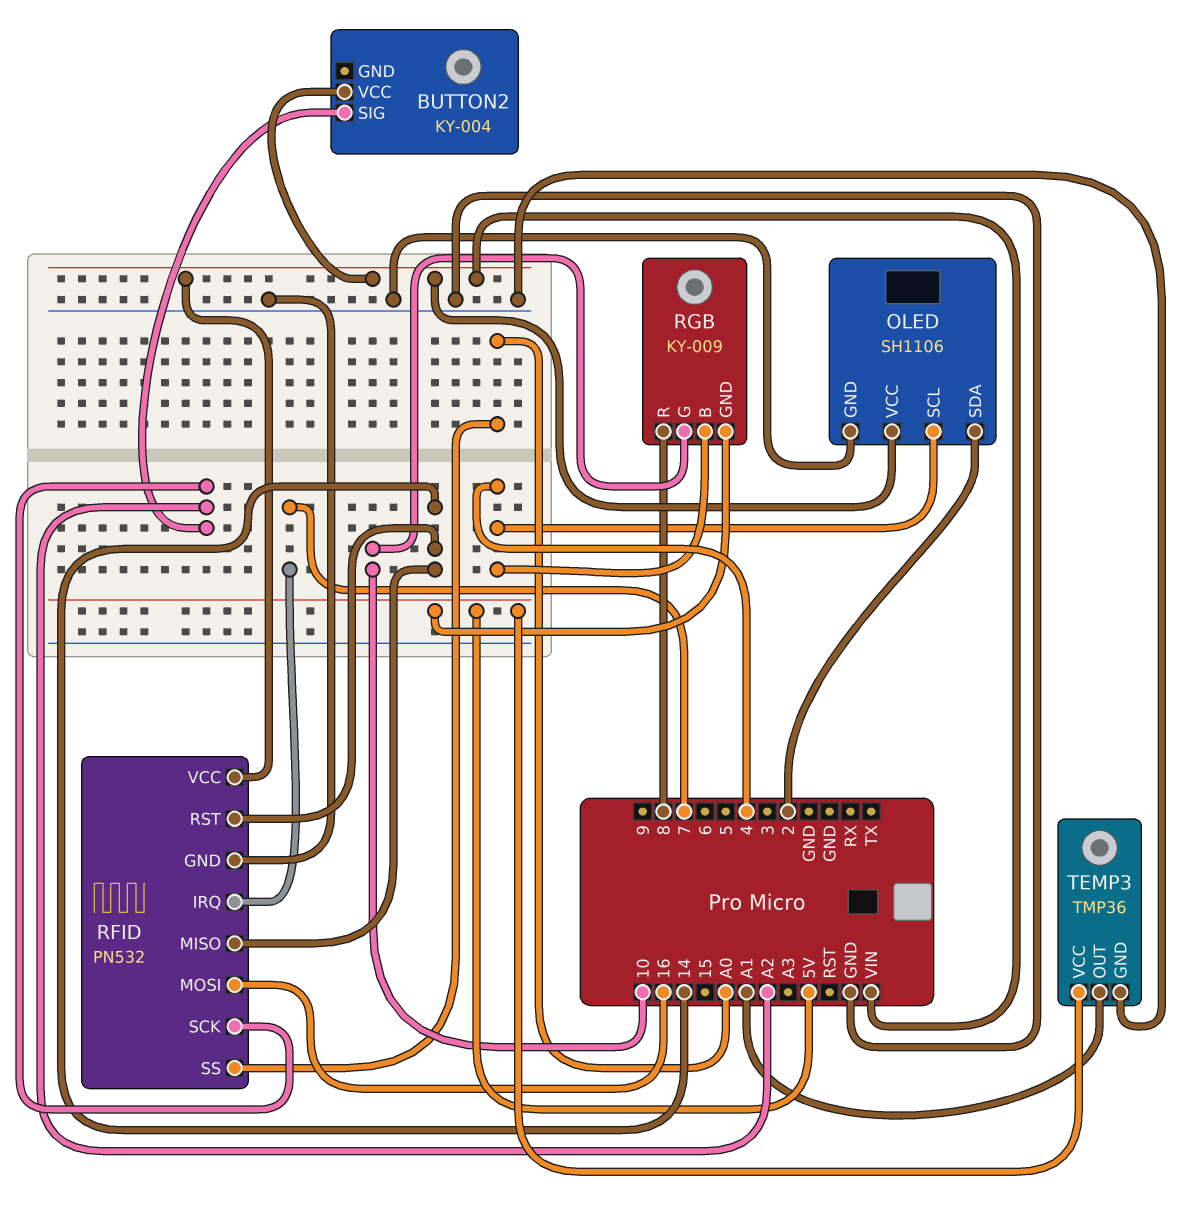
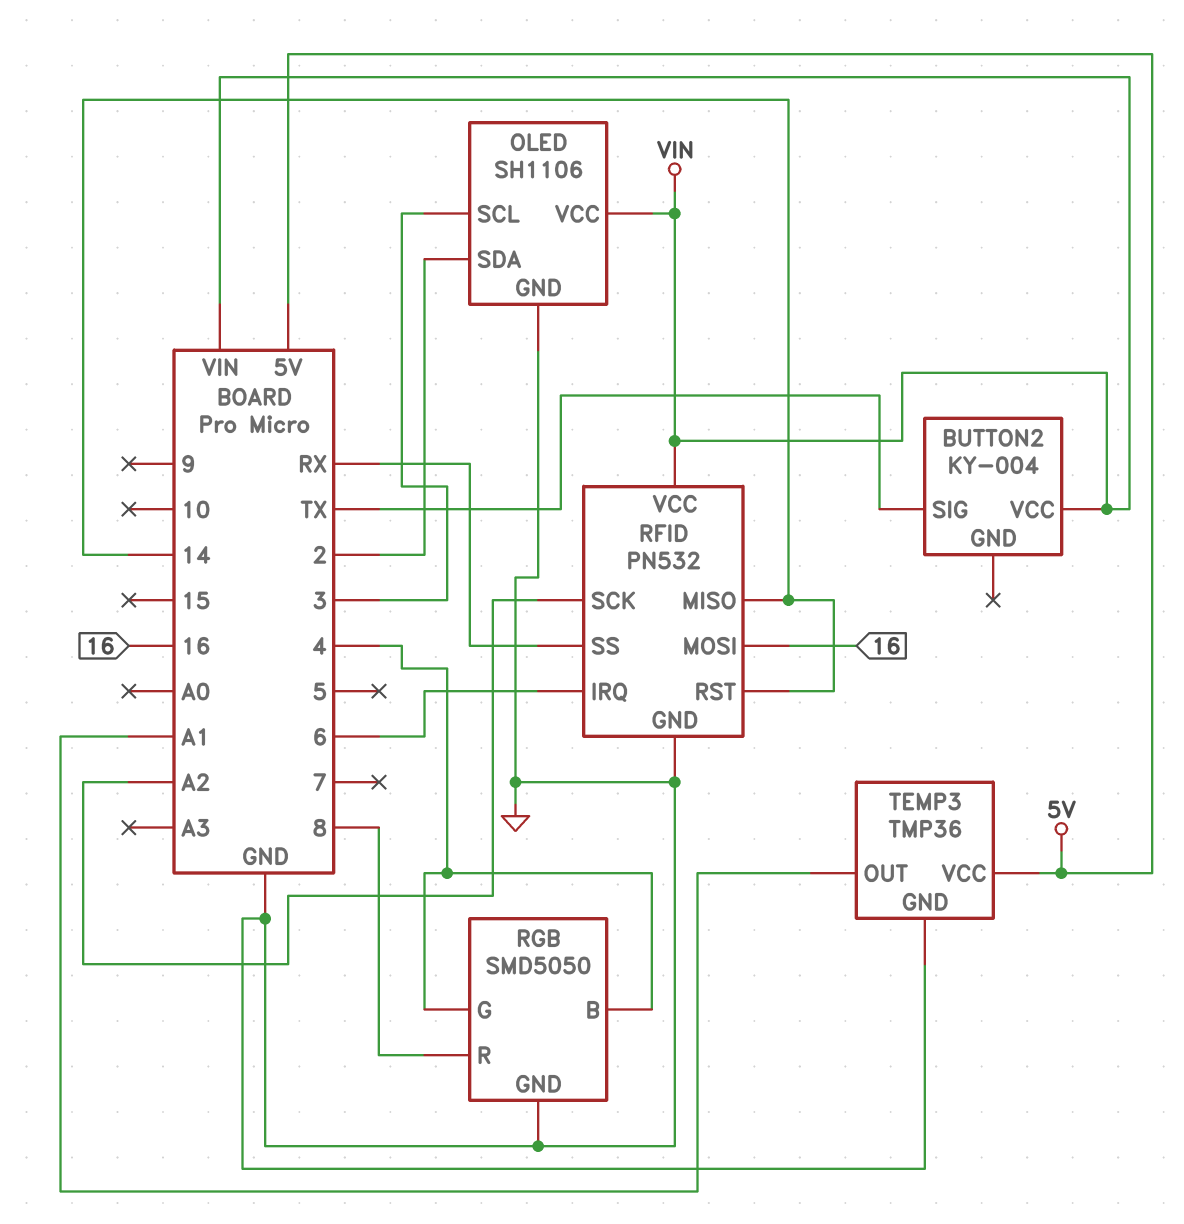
BUTTON2 pin SIG: A2 -> TX
OLED pin SCL: 4 -> 3
RFID pin IRQ: 7 -> 6
RFID pin SS: A0 -> RX
RGB: KY-009 -> SMD5050
RGB pin G: 10 -> 4
RGB pin GND: 5V -> GND

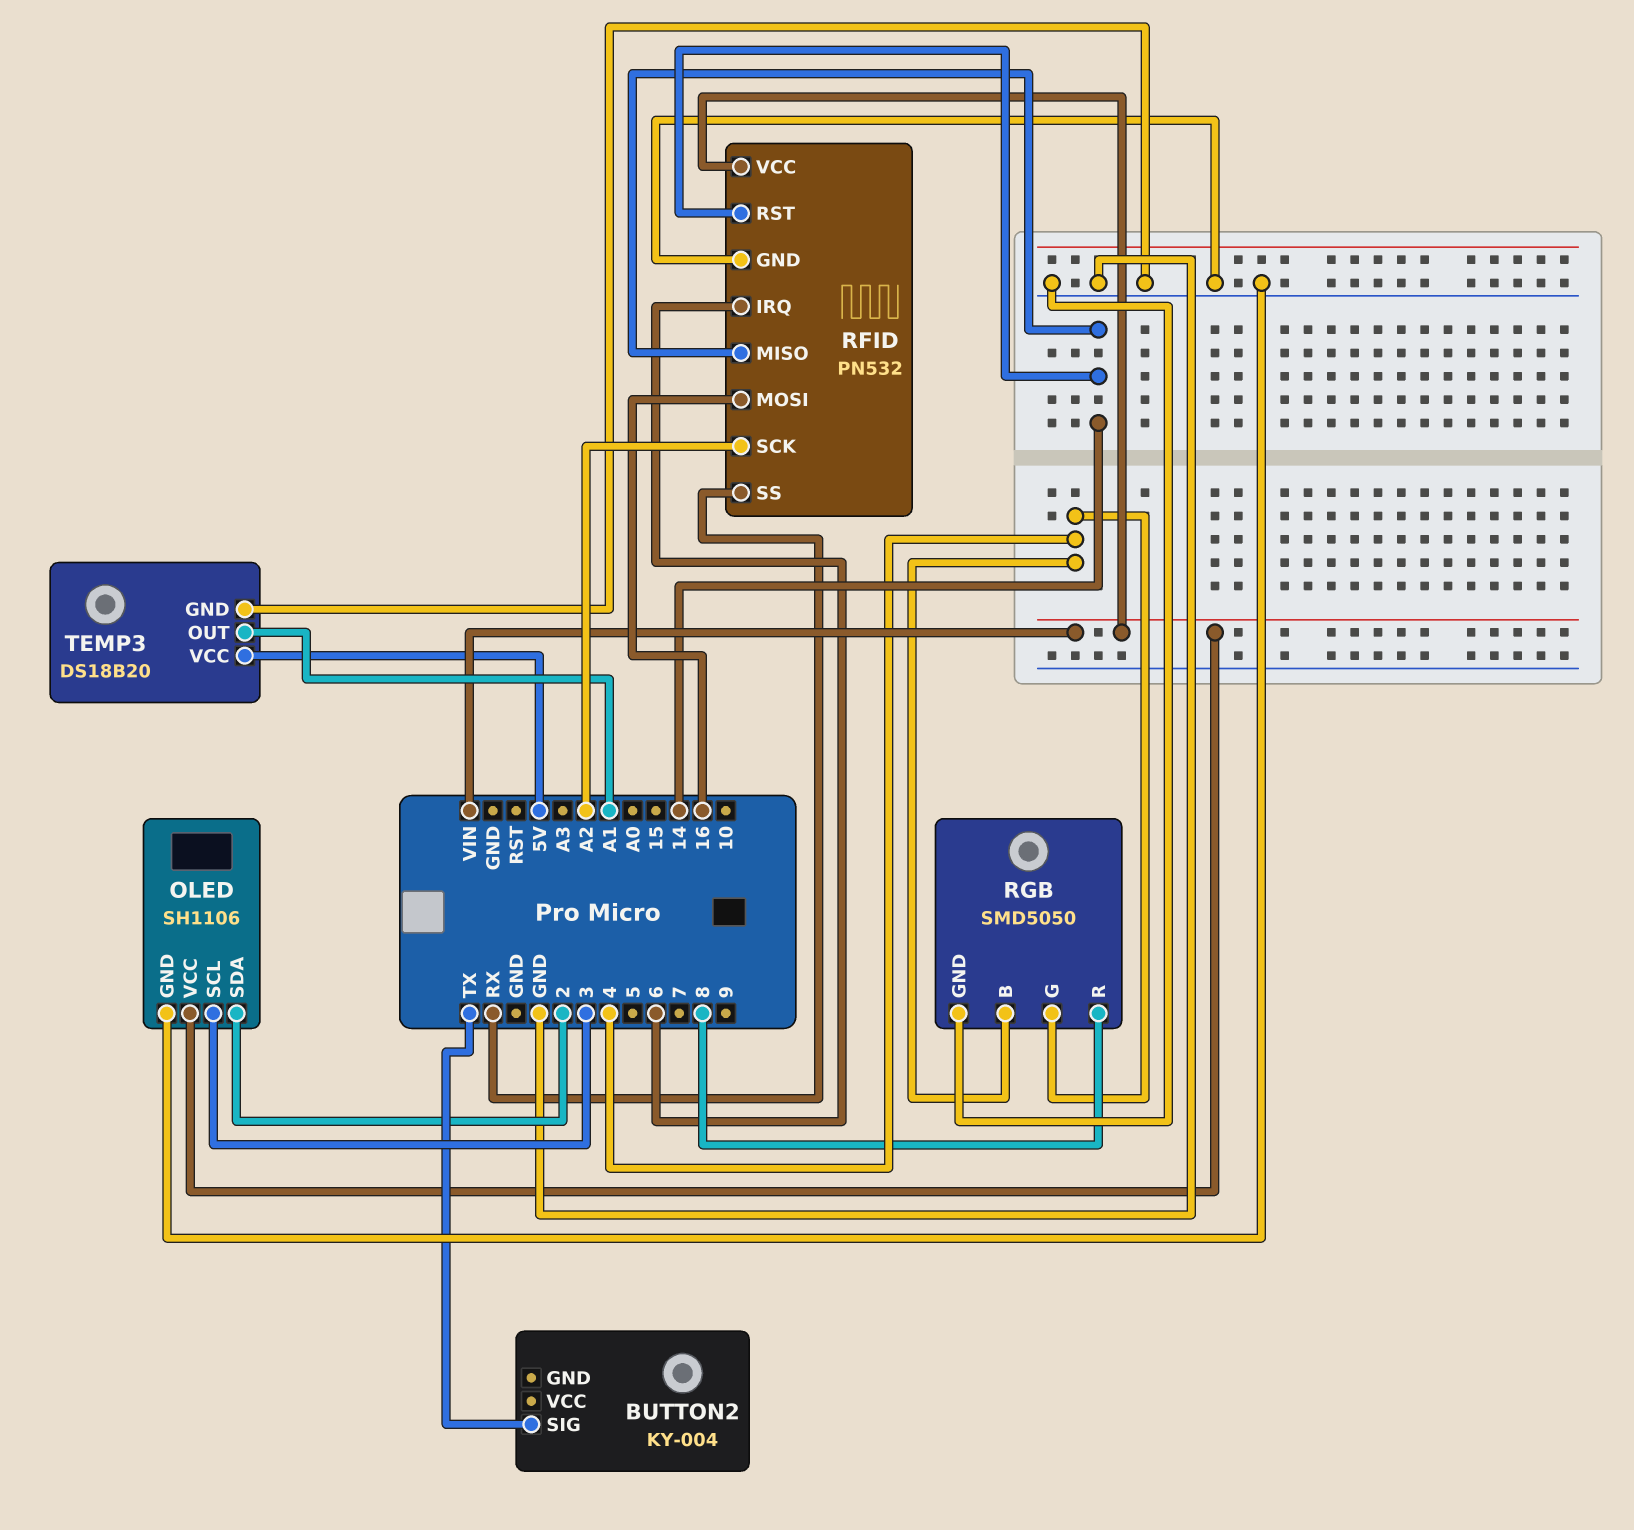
BUTTON2 pin VCC: VIN -> none
TEMP3: TMP36 -> DS18B20

